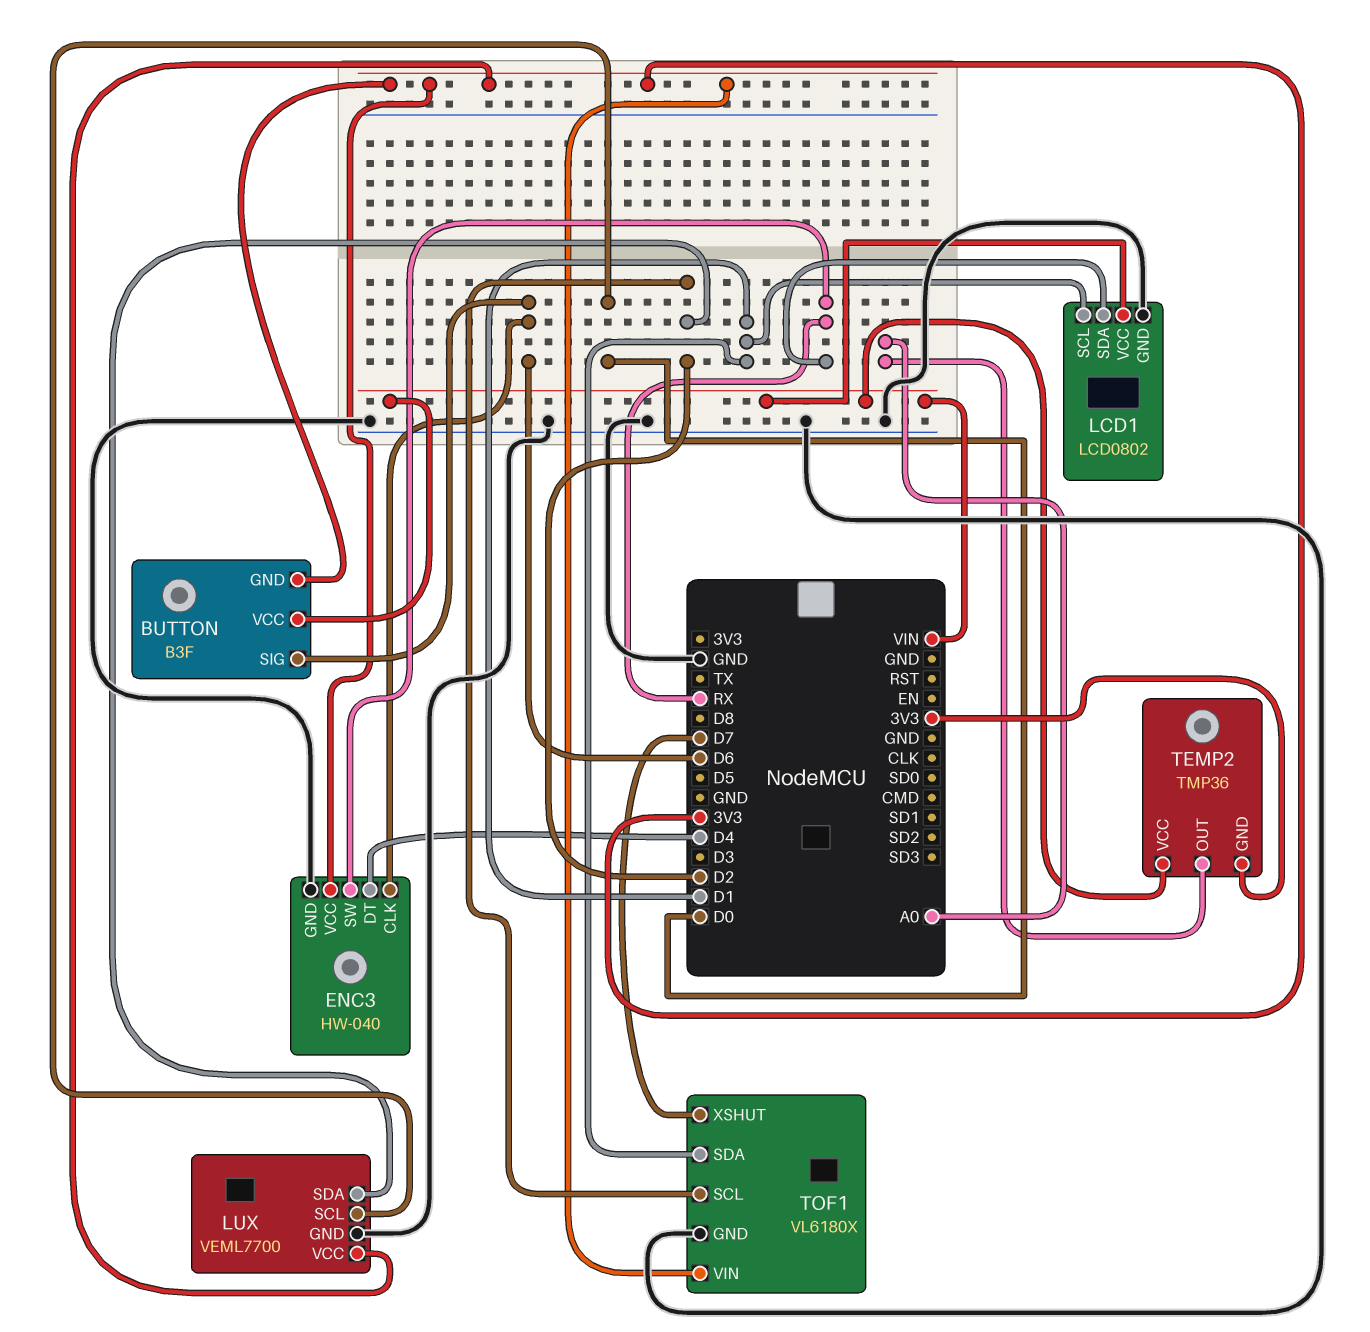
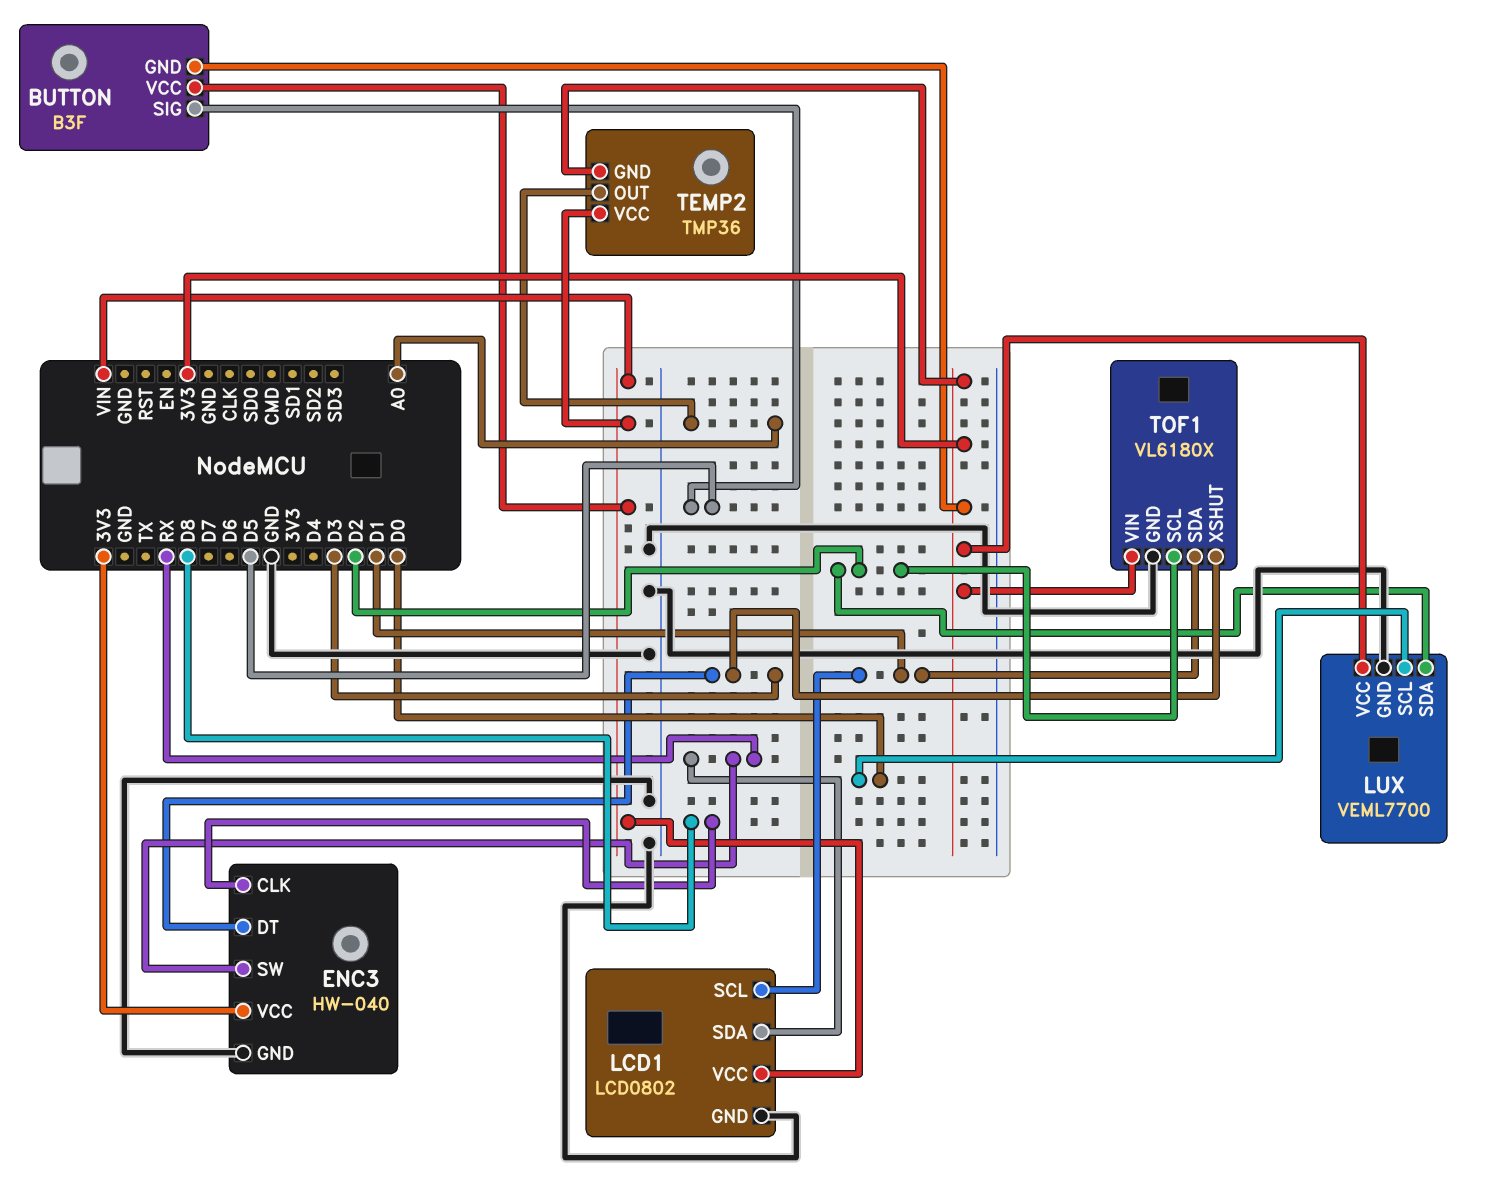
BUTTON pin SIG: D6 -> D5
ENC3 pin CLK: D6 -> D8
ENC3 pin DT: D4 -> D3
TOF1 pin XSHUT: D7 -> D3

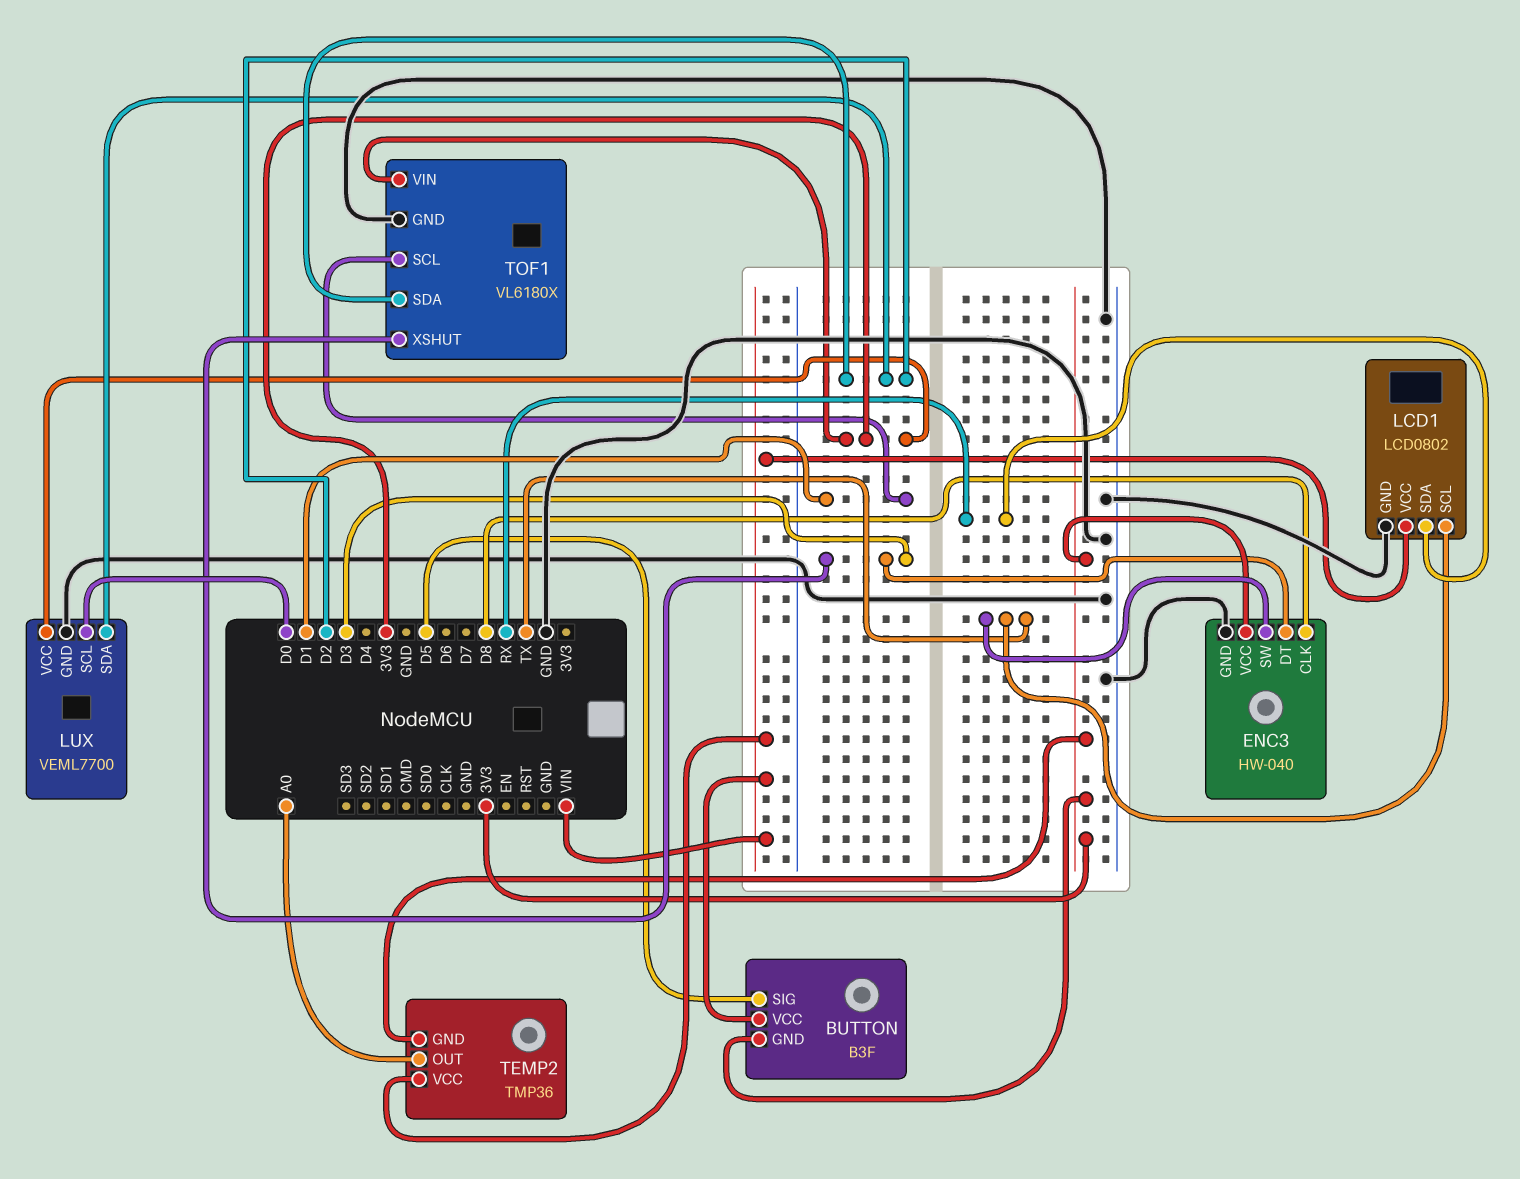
ENC3 pin SW: RX -> TX
LCD1 pin SCL: D1 -> TX
TOF1 pin SCL: D2 -> D1
TOF1 pin SDA: D1 -> D2

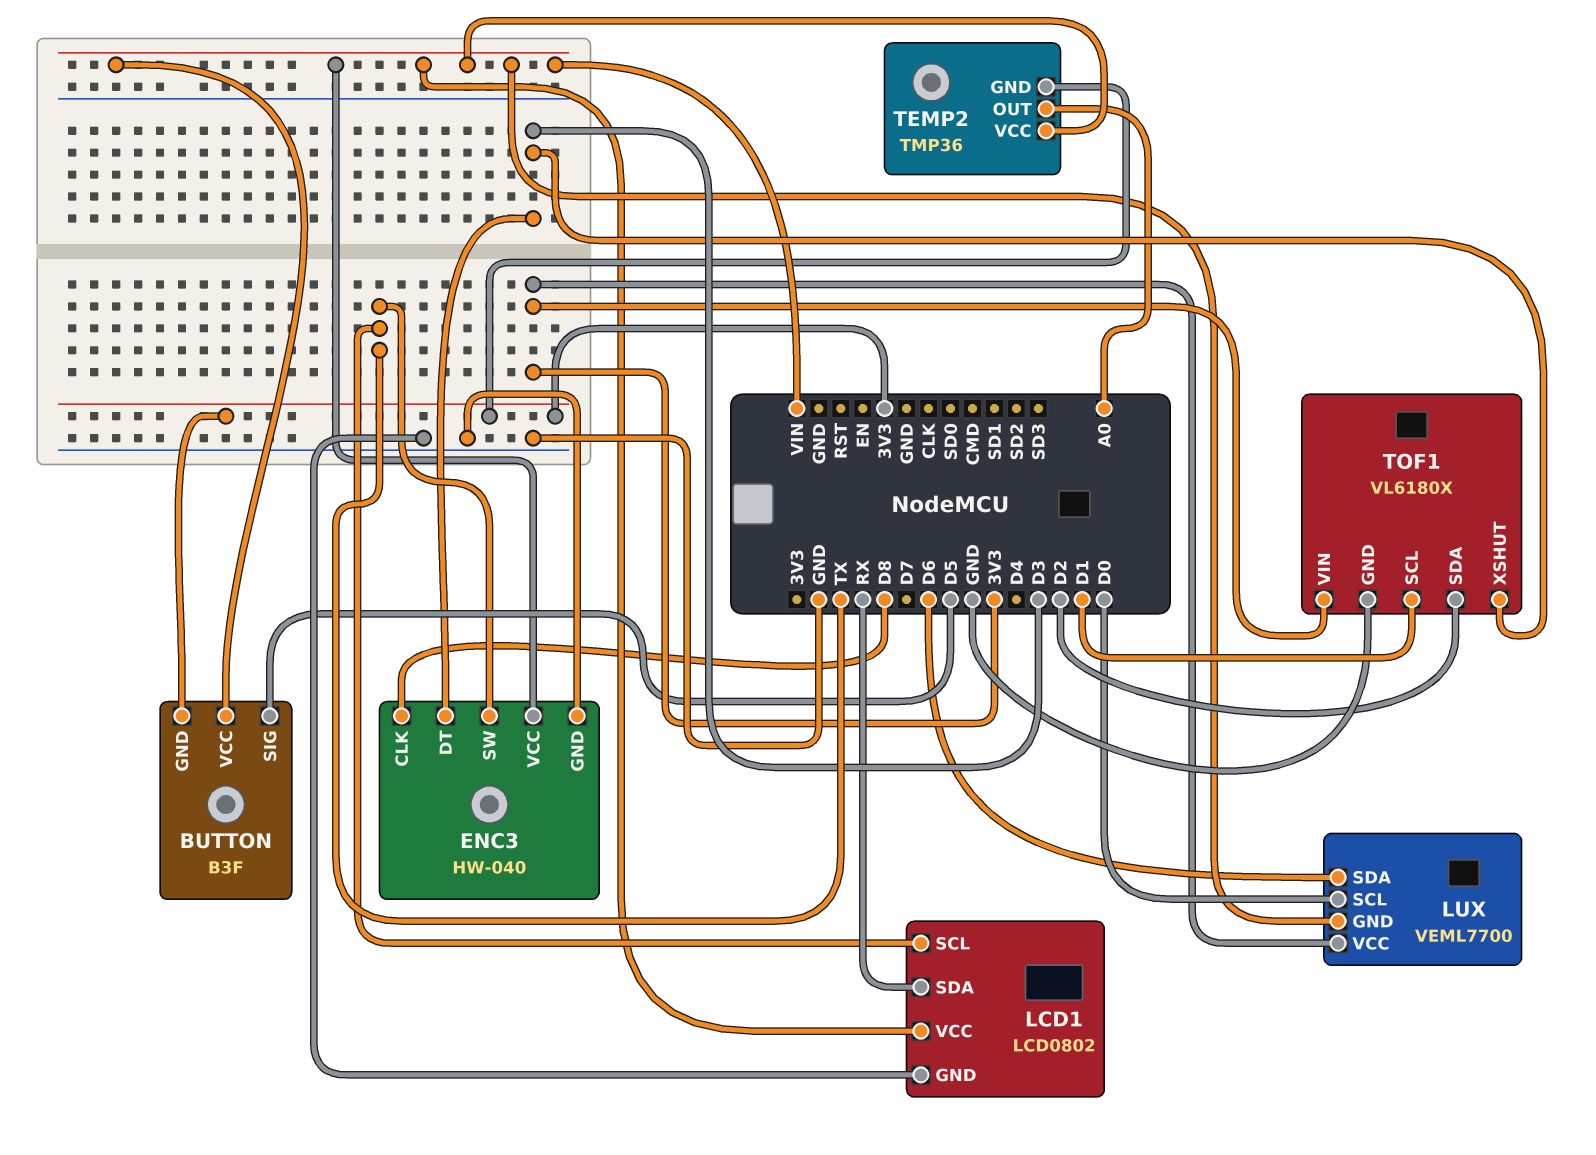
ENC3 pin VCC: 3V3 -> VIN
LUX pin GND: GND -> VIN
LUX pin SDA: D2 -> D6

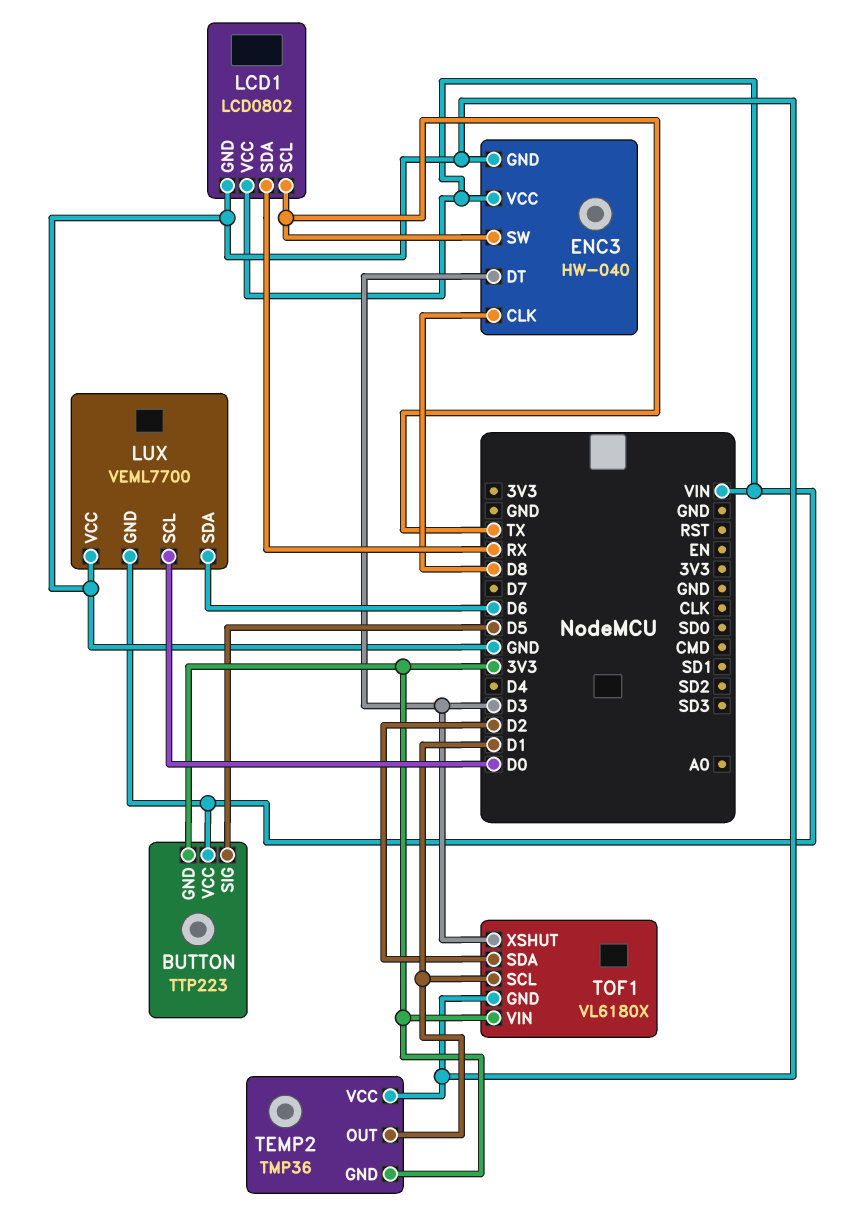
BUTTON: B3F -> TTP223
LUX pin VCC: 3V3 -> GND
TEMP2 pin OUT: A0 -> D1
TEMP2 pin VCC: VIN -> GND

